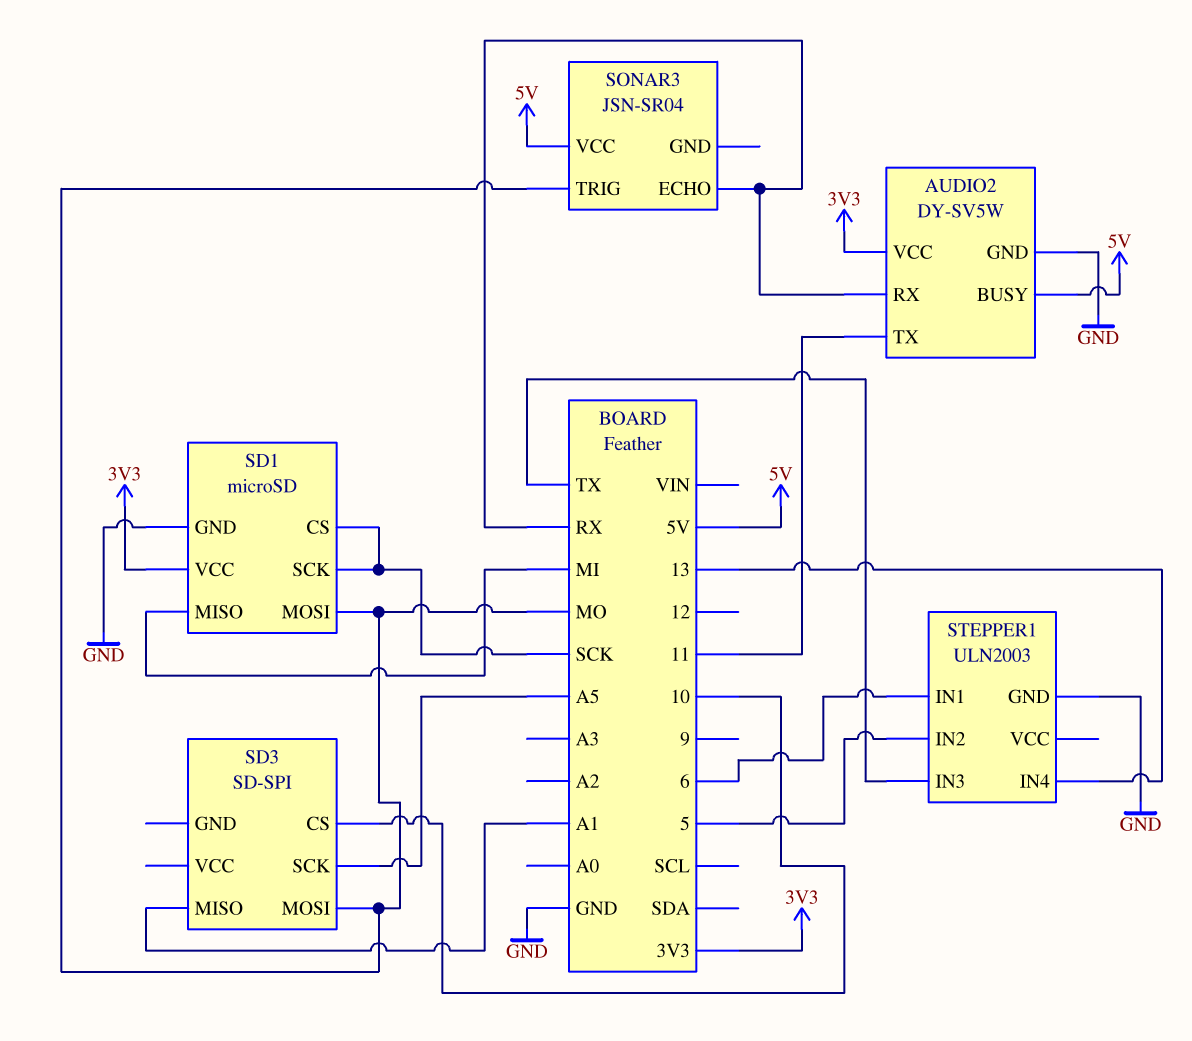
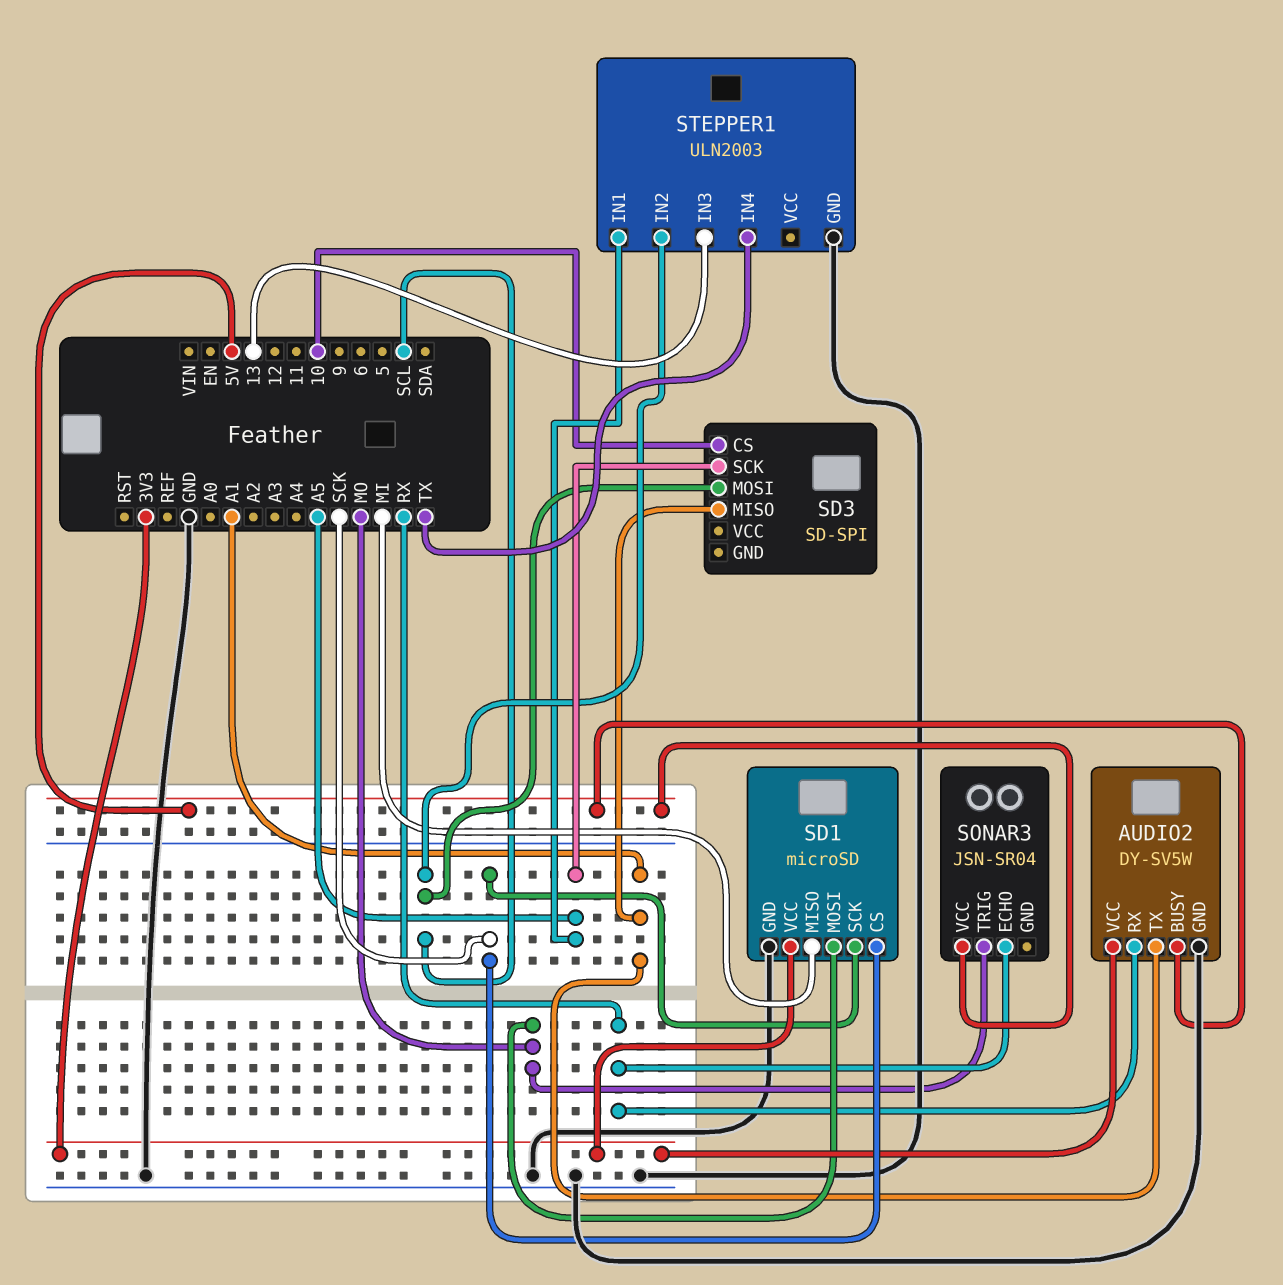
AUDIO2 pin TX: 11 -> A1
SD3 pin MOSI: MO -> SCL
STEPPER1 pin IN1: 6 -> A5
STEPPER1 pin IN2: 5 -> SCL
STEPPER1 pin IN3: TX -> 13
STEPPER1 pin IN4: 13 -> TX

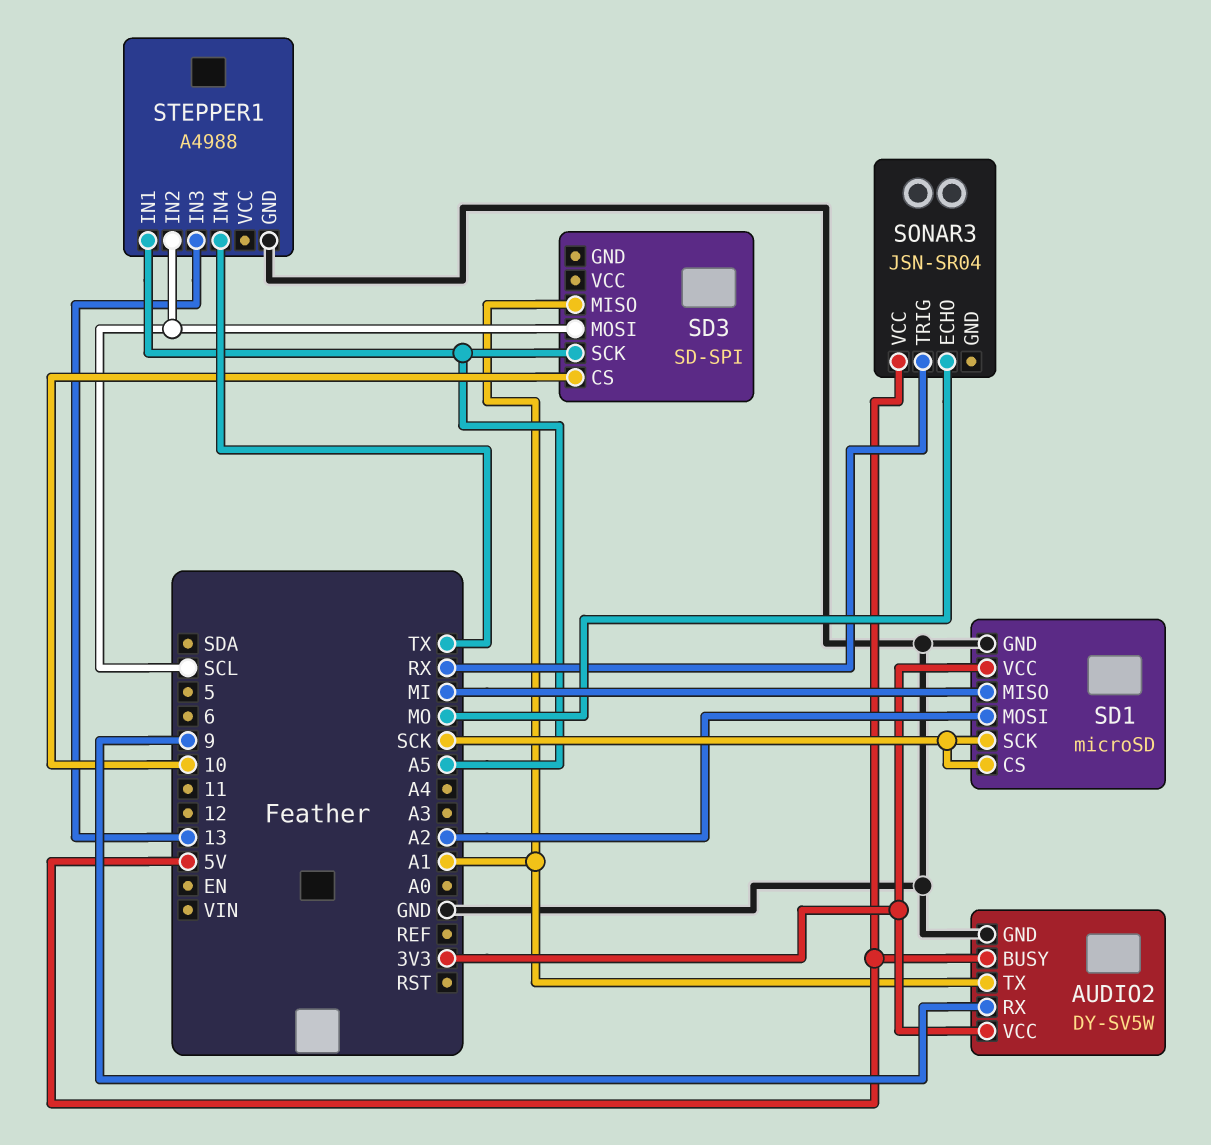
AUDIO2 pin RX: RX -> 9
SD1 pin MOSI: MO -> A2
SONAR3 pin ECHO: RX -> MO
SONAR3 pin TRIG: MO -> RX
STEPPER1: ULN2003 -> A4988

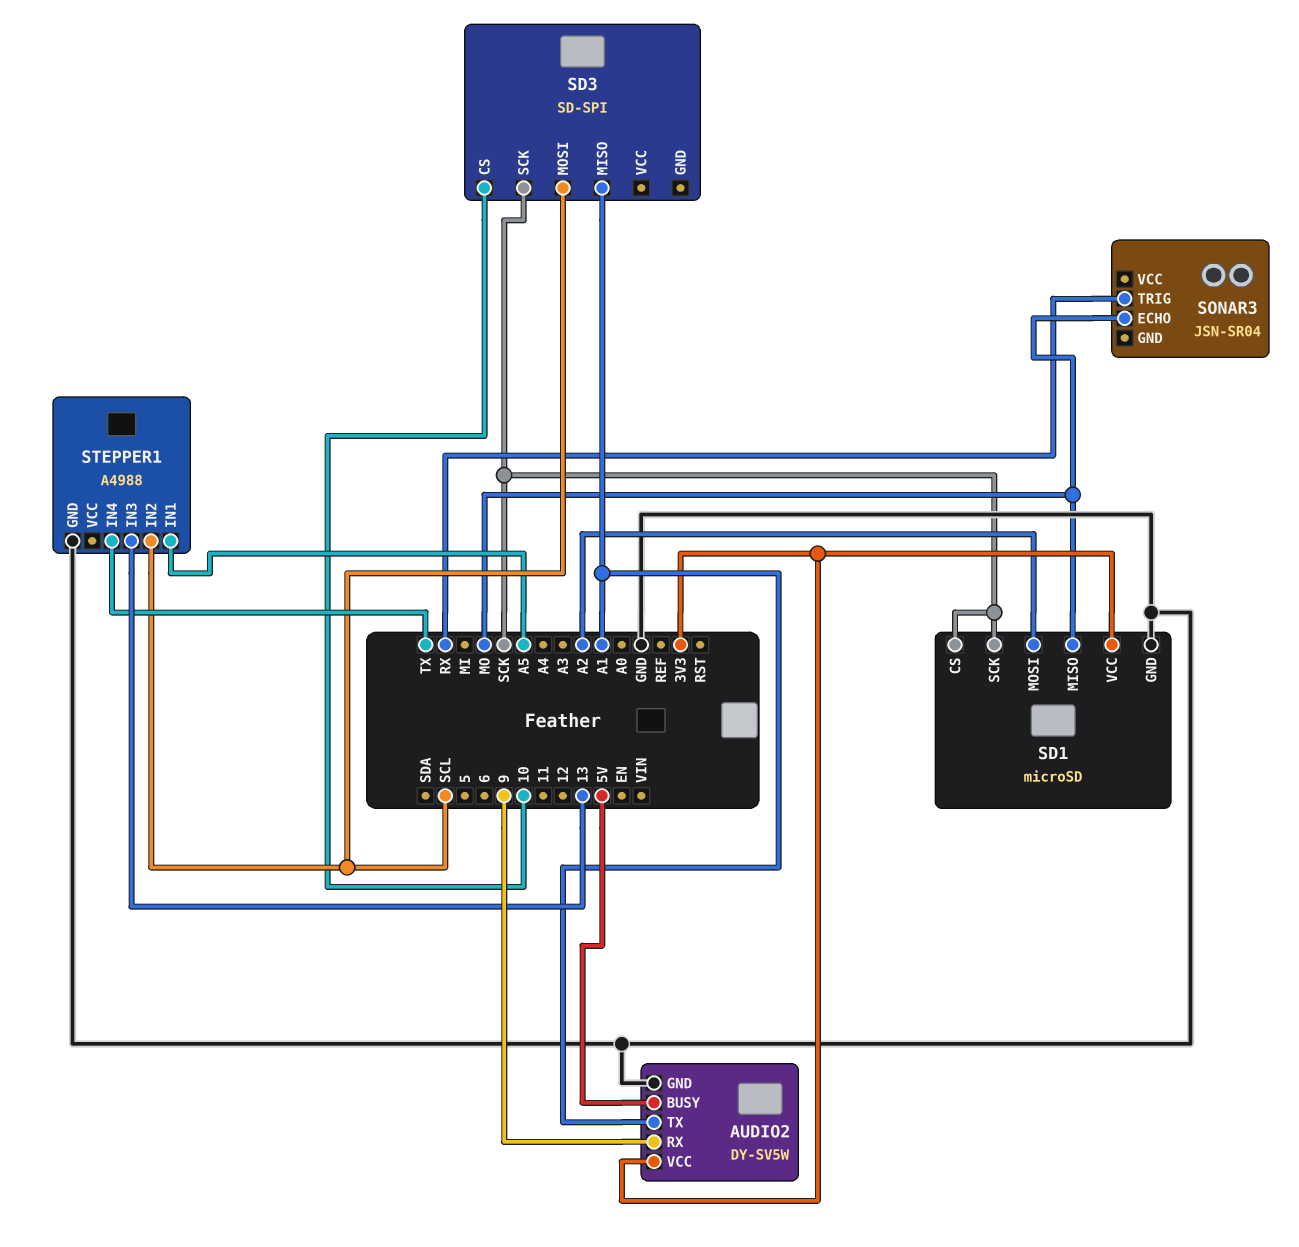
SD1 pin MISO: MI -> MO
SD3 pin SCK: A5 -> SCK
SONAR3 pin VCC: 5V -> none

